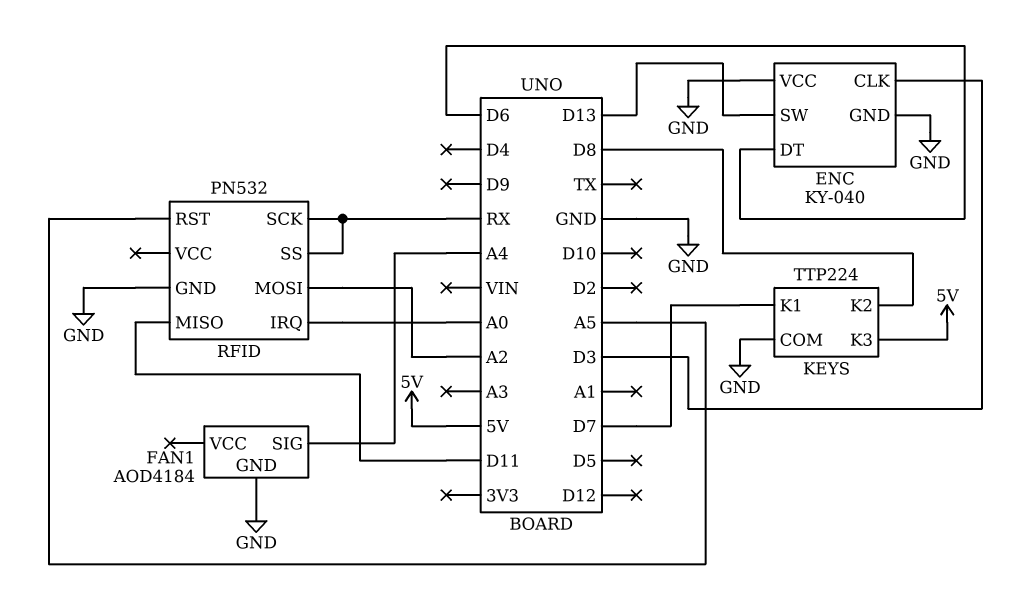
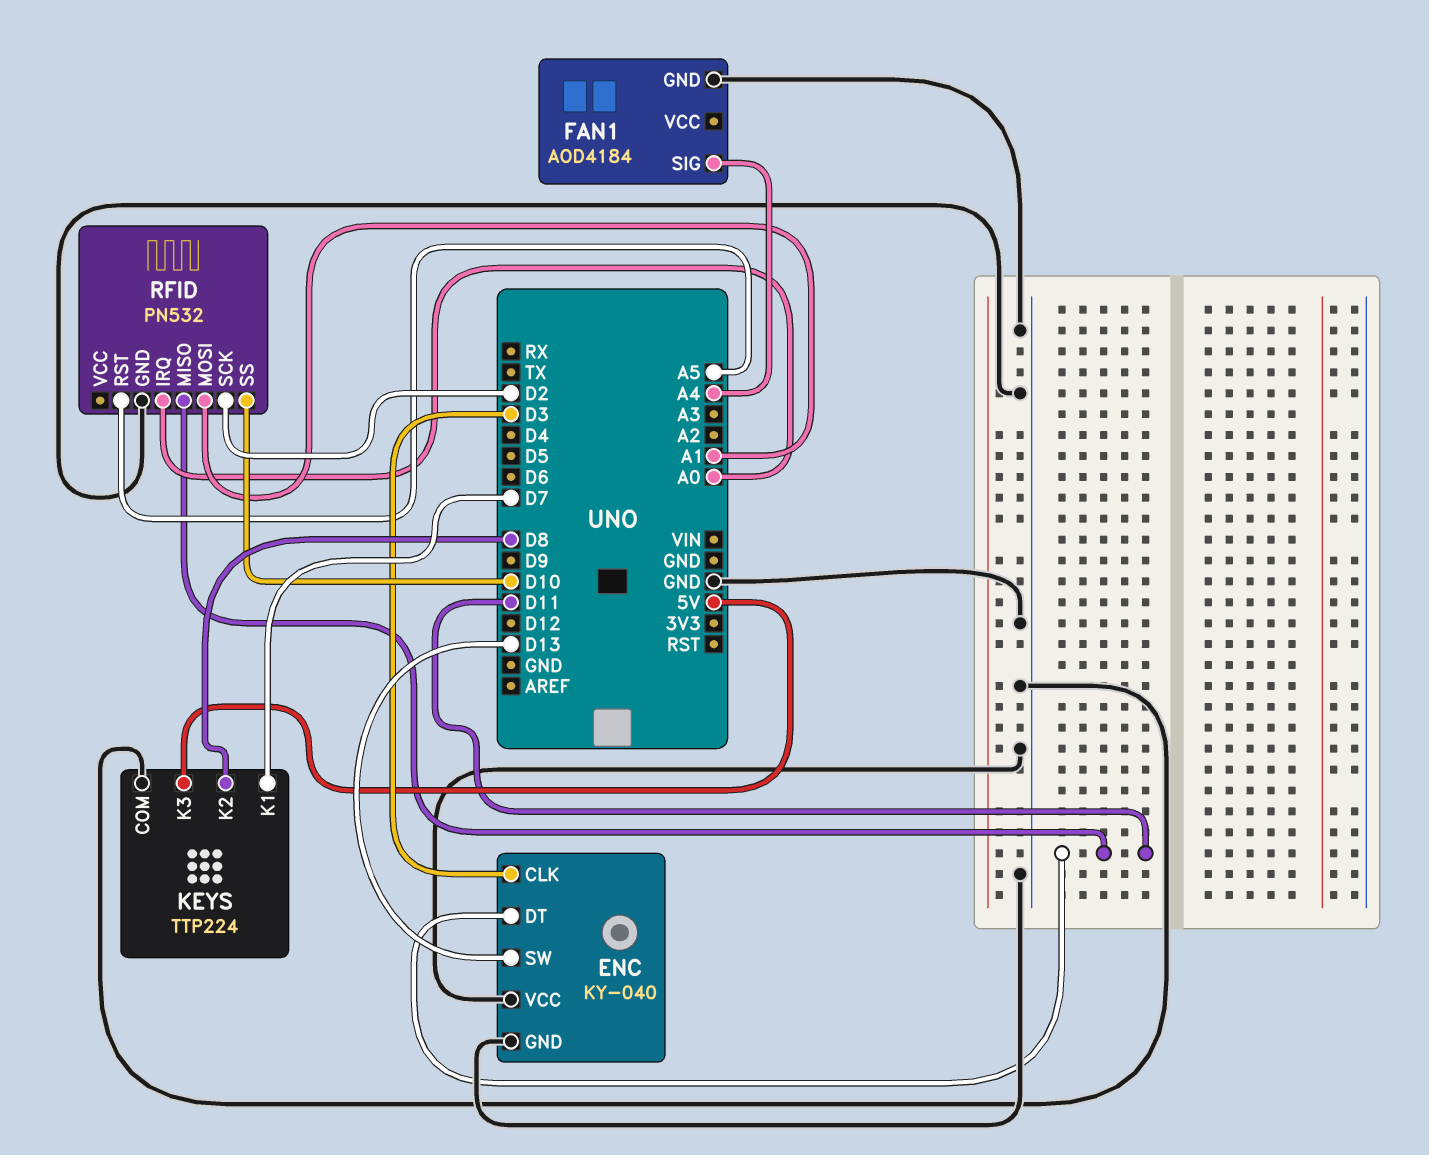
ENC pin DT: D6 -> D11
RFID pin MOSI: A2 -> A1
RFID pin SCK: RX -> D2
RFID pin SS: RX -> D10

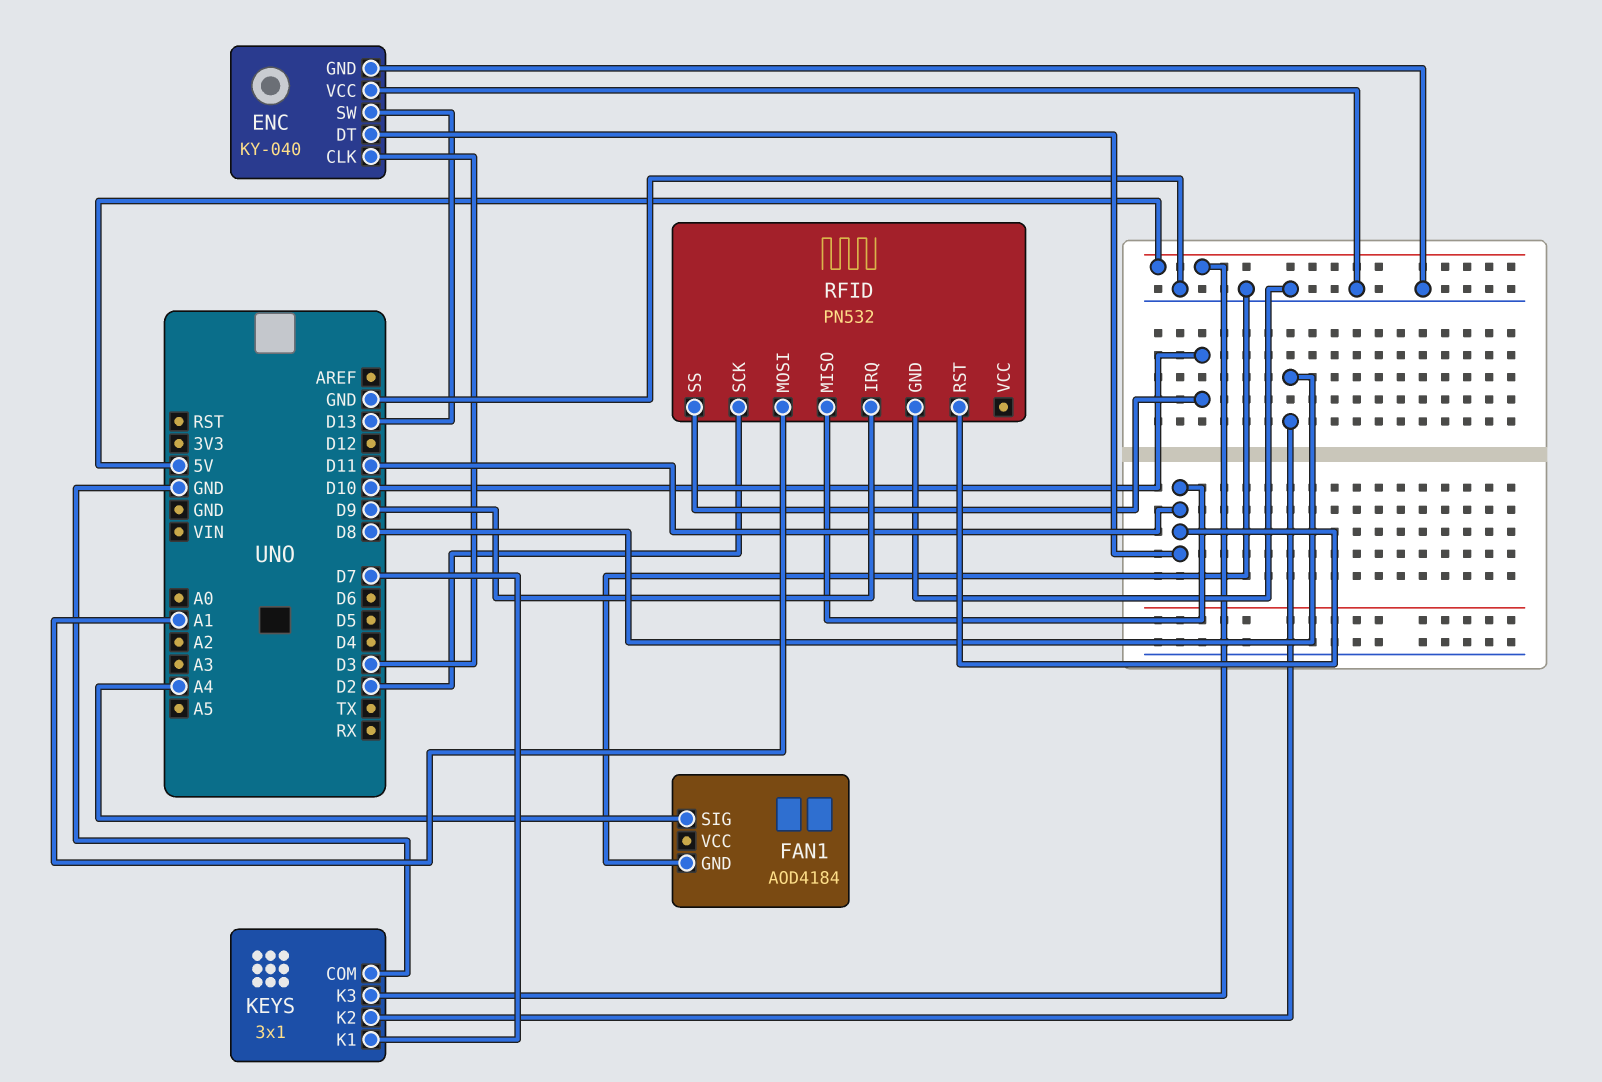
KEYS: TTP224 -> 3x1
RFID pin IRQ: A0 -> D9
RFID pin RST: A5 -> D11

